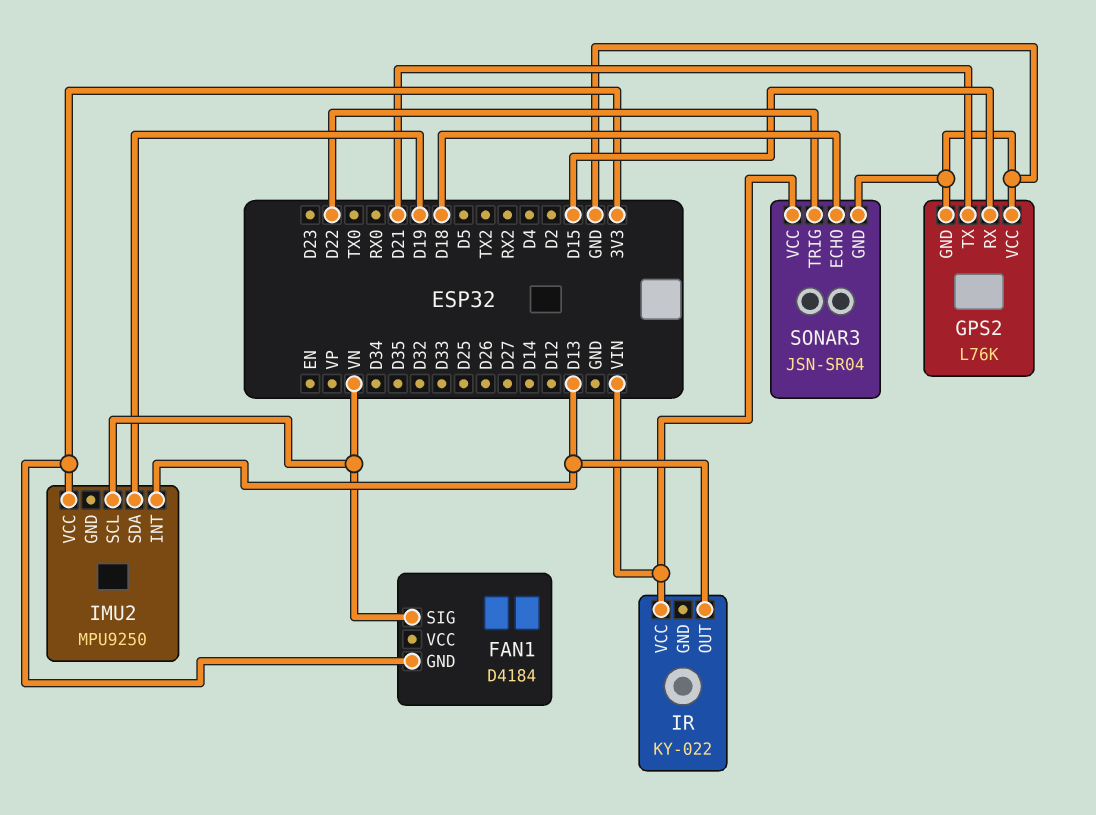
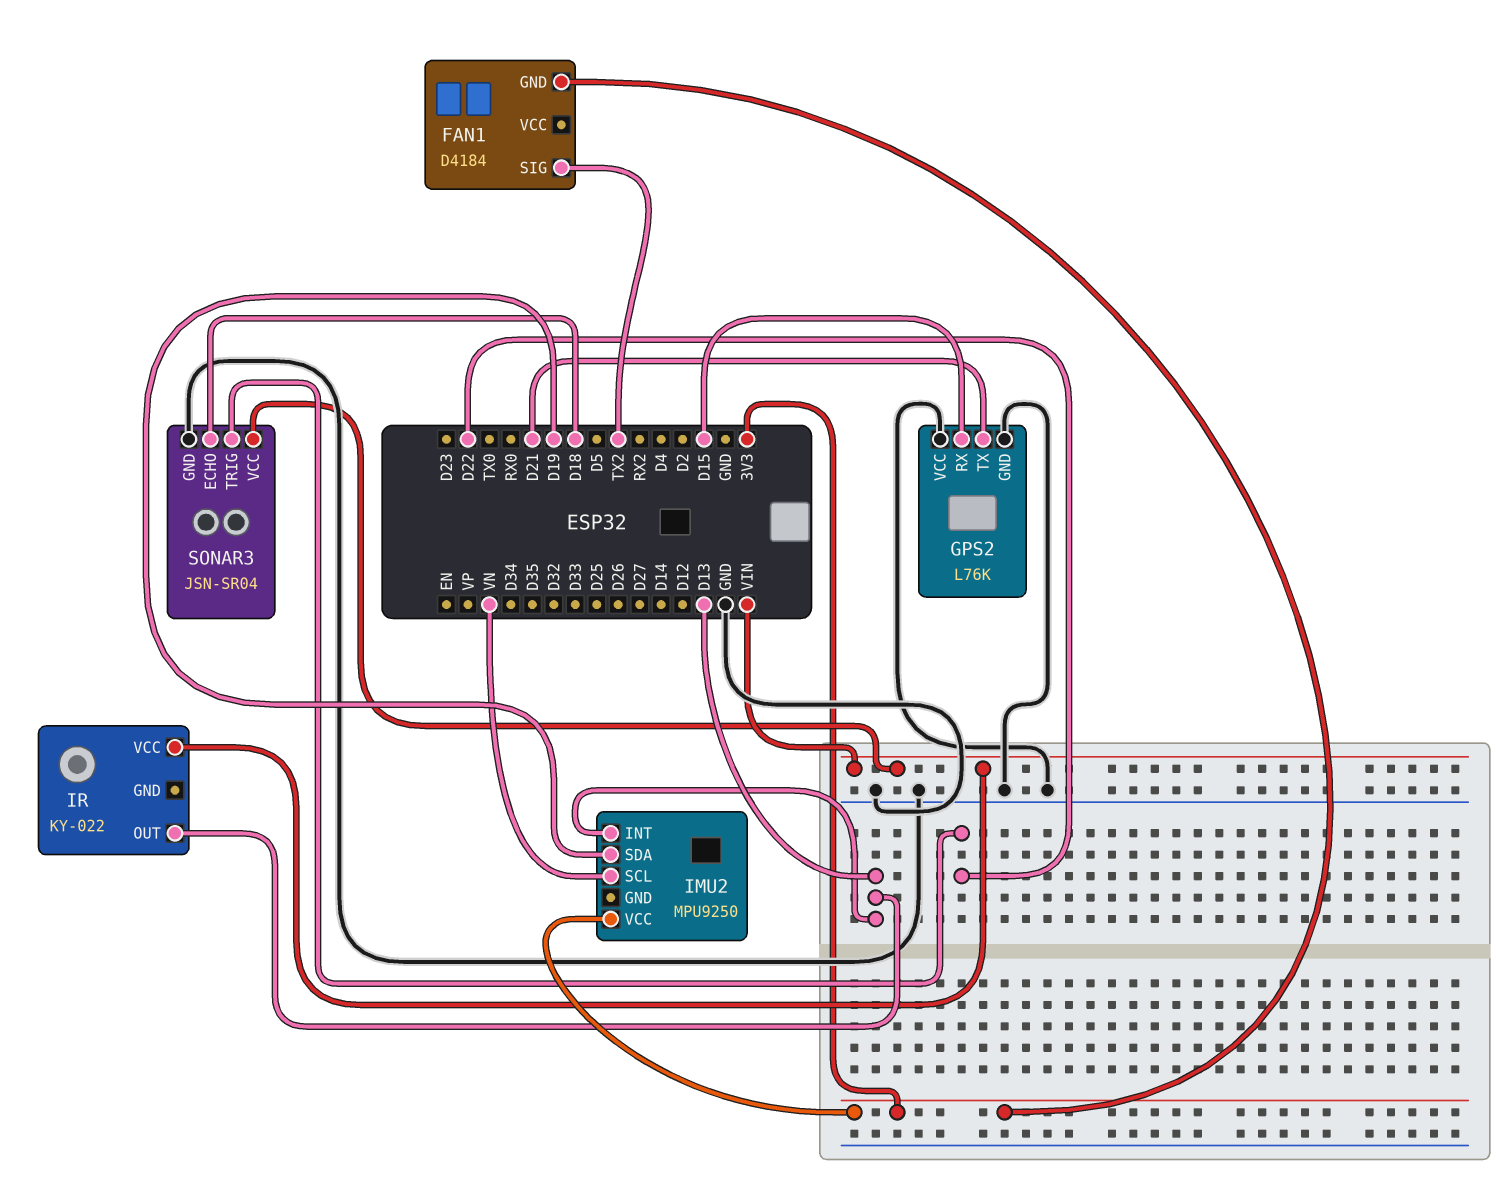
FAN1 pin SIG: VN -> TX2

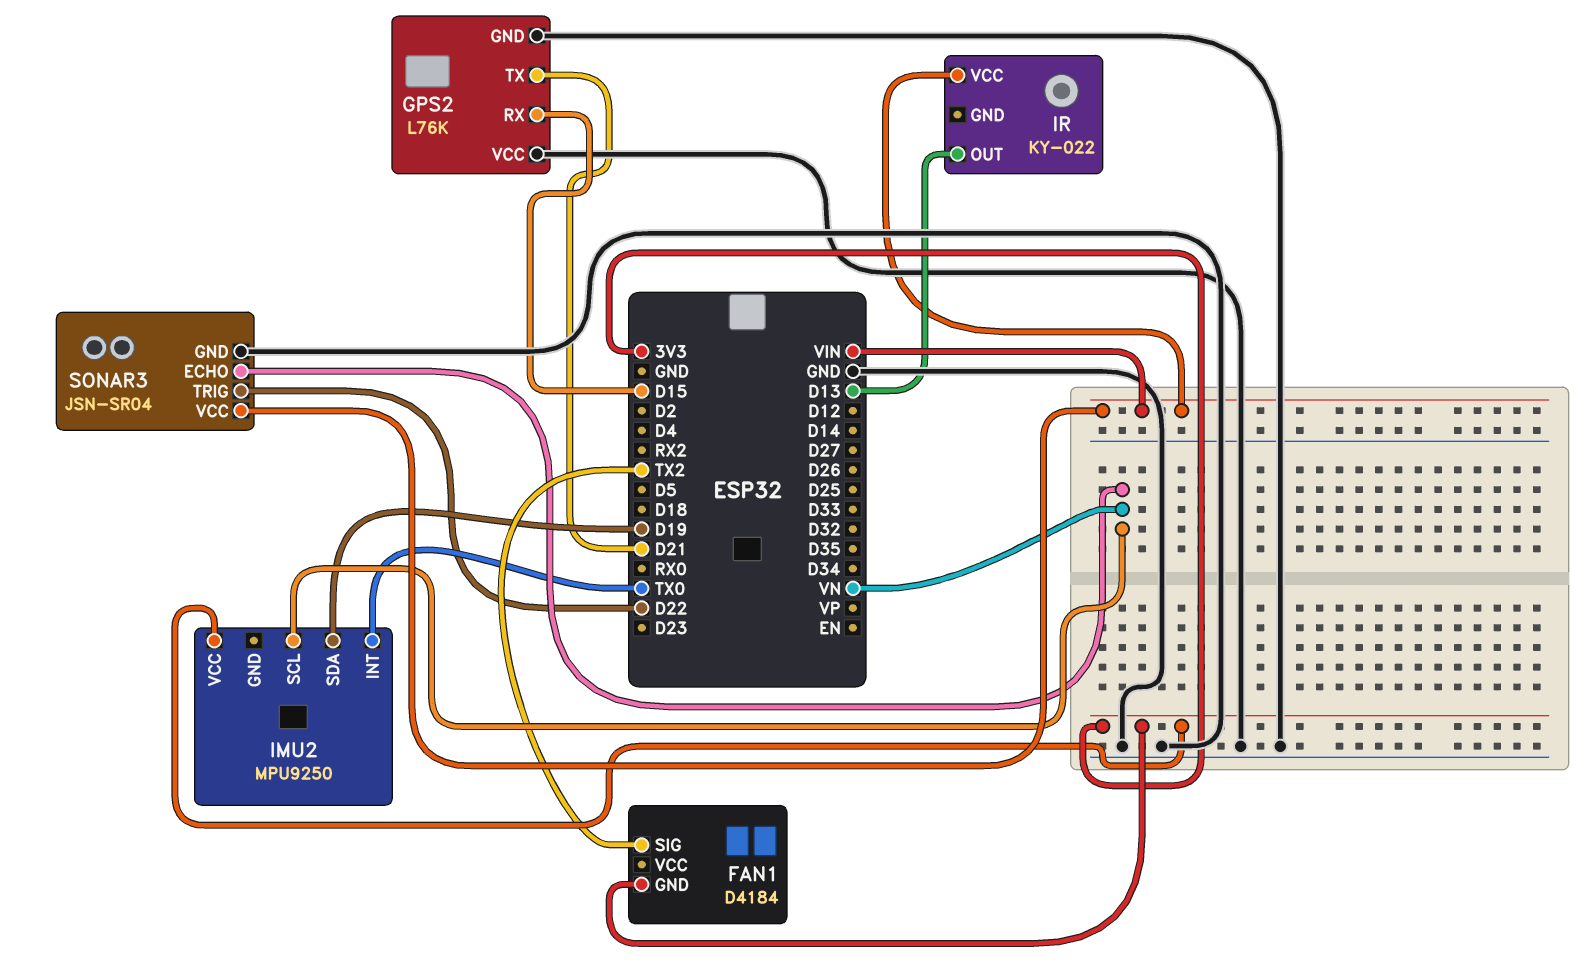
IMU2 pin INT: D13 -> TX0
SONAR3 pin ECHO: D18 -> VN

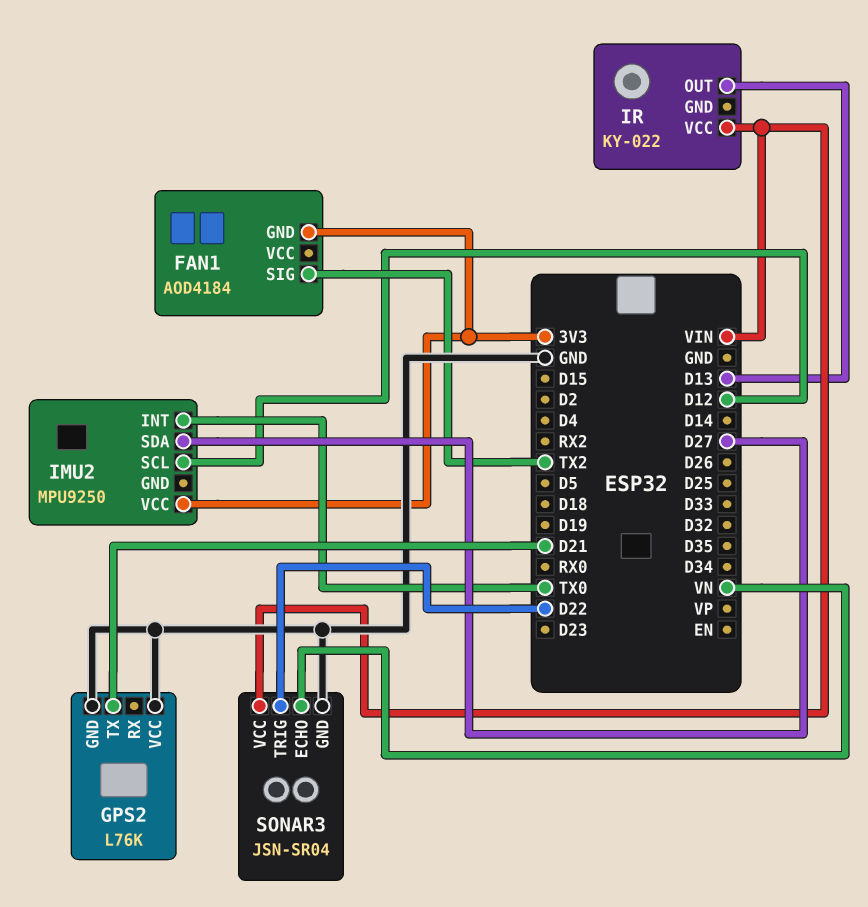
FAN1: D4184 -> AOD4184
GPS2 pin RX: D15 -> none
IMU2 pin SCL: VN -> D12
IMU2 pin SDA: D19 -> D27

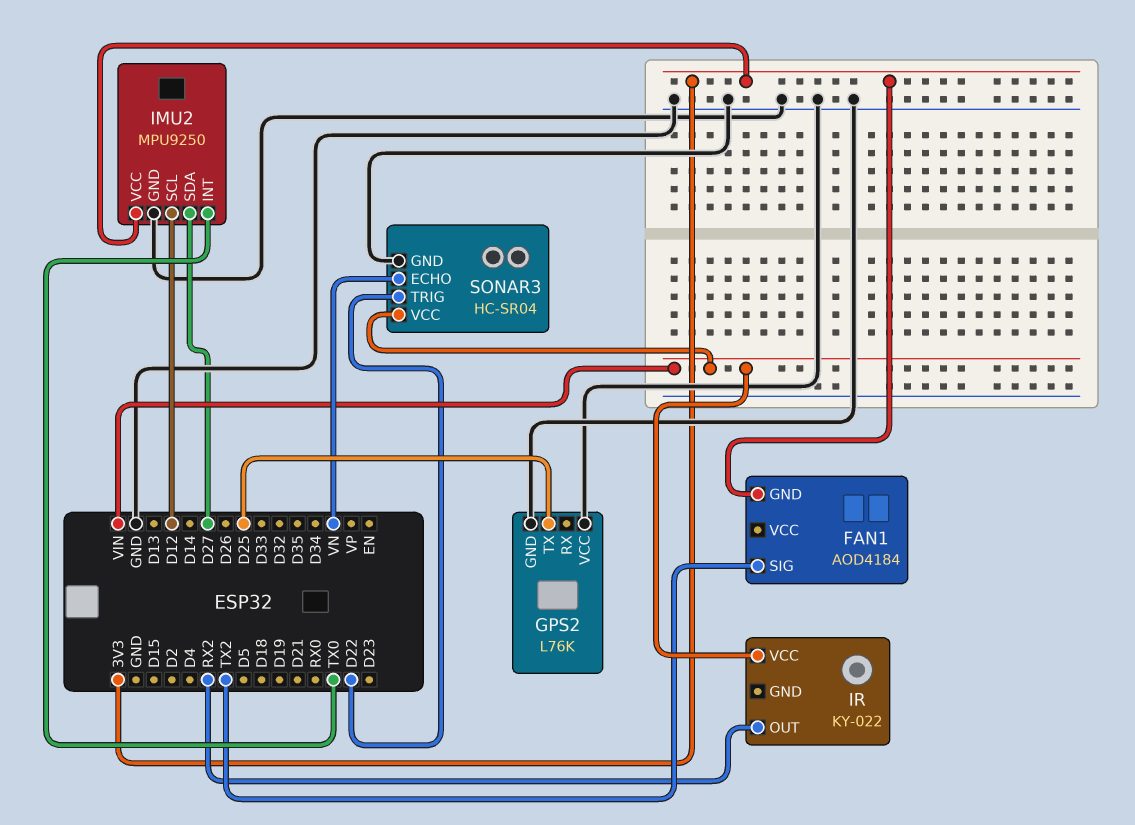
GPS2 pin TX: D21 -> D25
IMU2 pin GND: none -> GND
IR pin OUT: D13 -> RX2
SONAR3: JSN-SR04 -> HC-SR04

